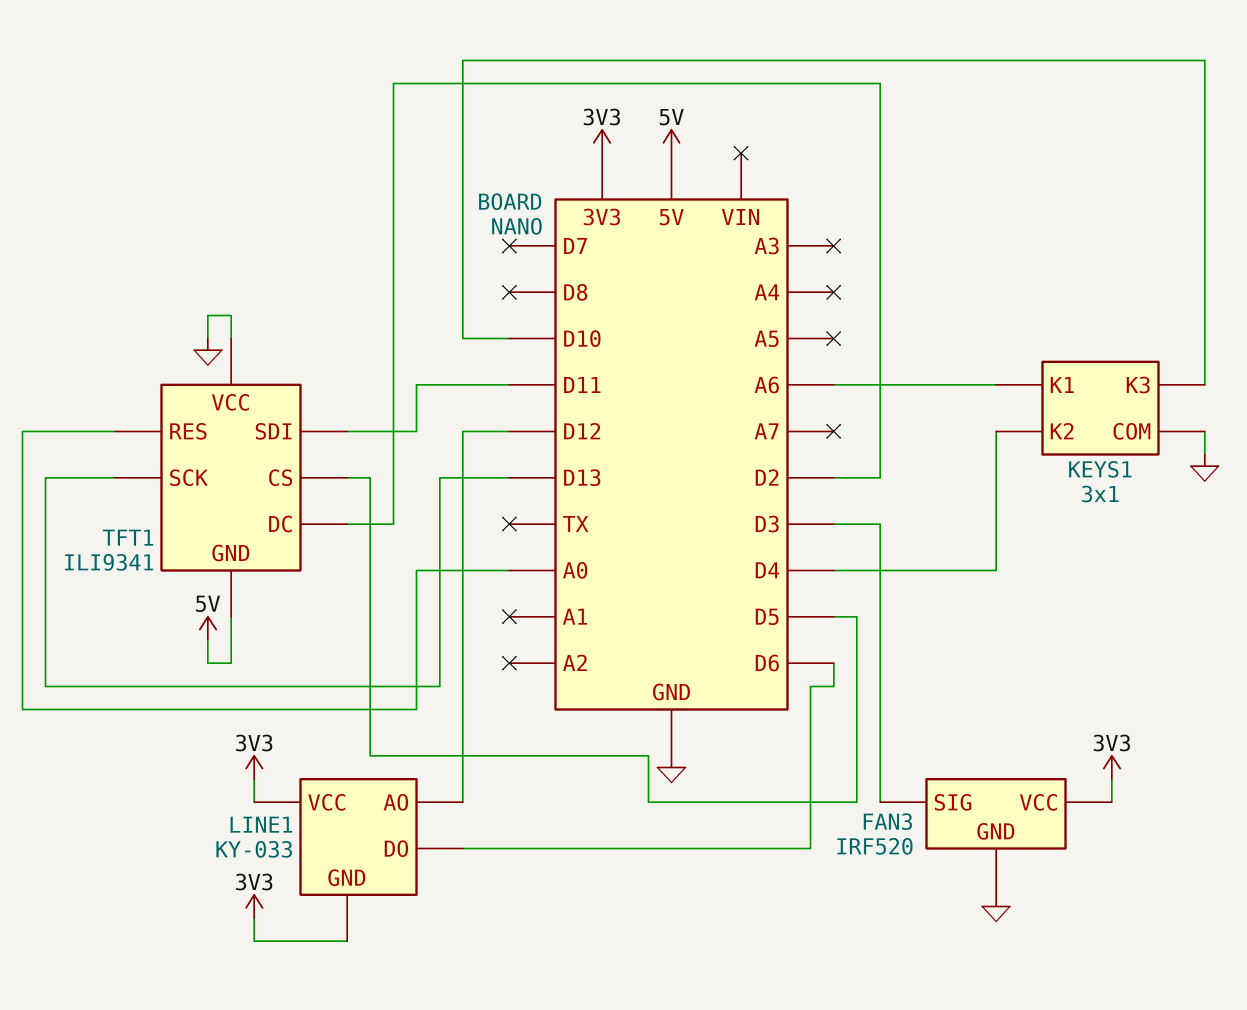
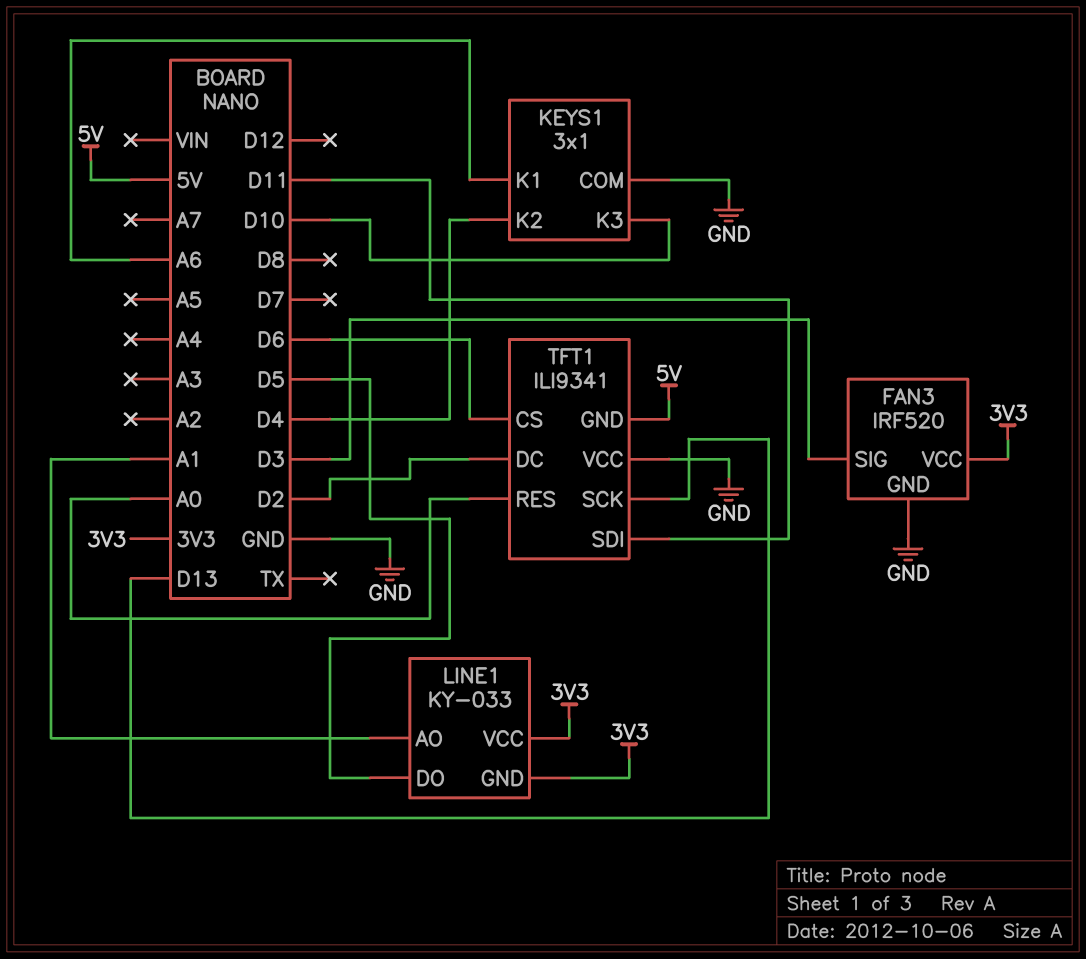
LINE1 pin AO: D12 -> A1
LINE1 pin DO: D6 -> D5
TFT1 pin CS: D5 -> D6

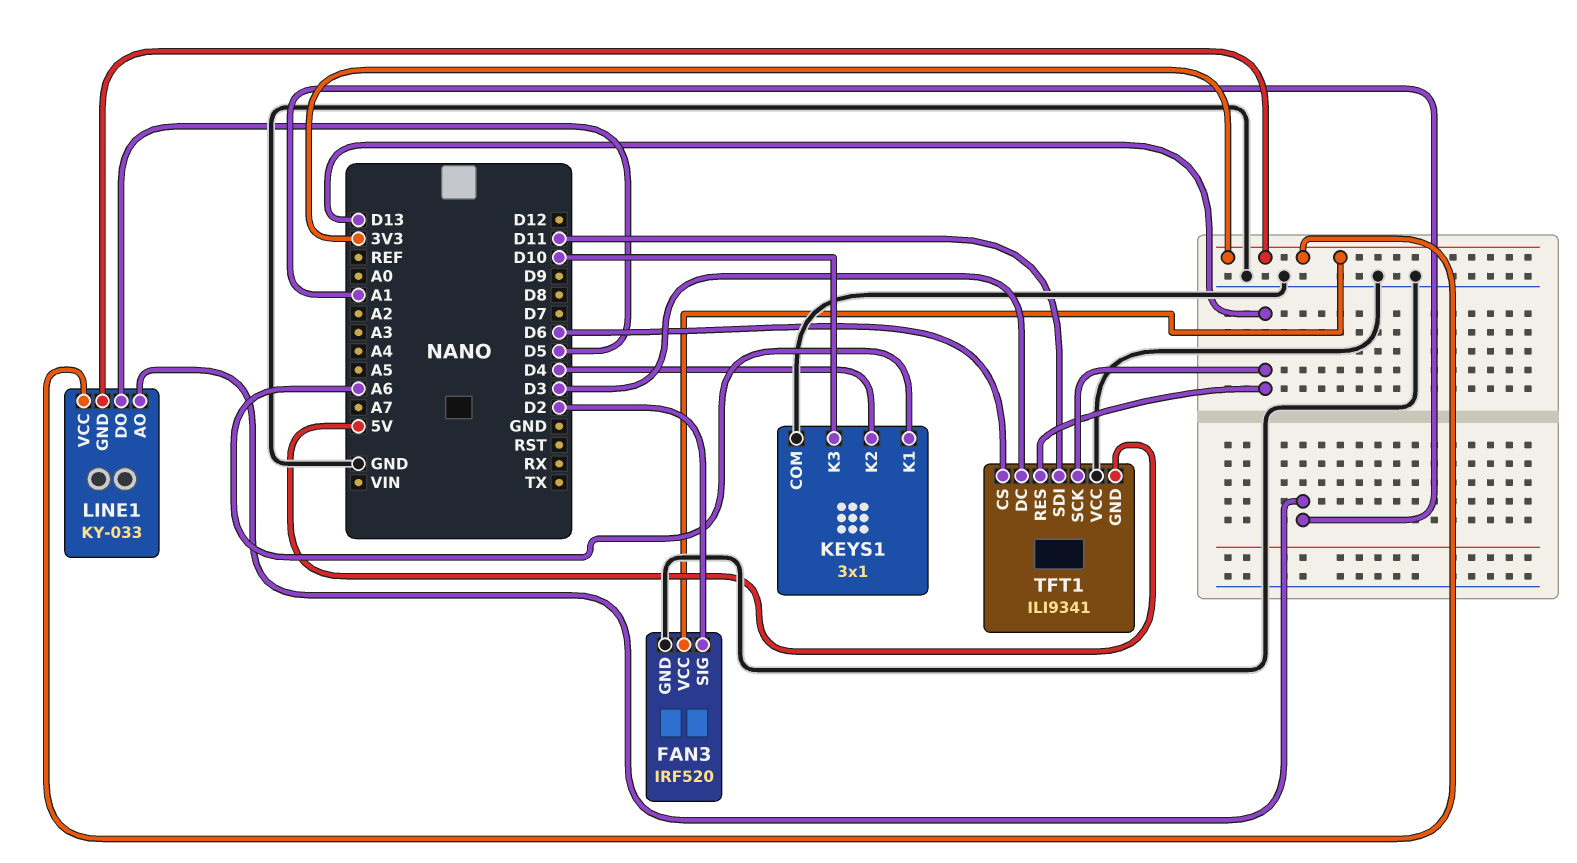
FAN3 pin SIG: D3 -> D2
TFT1 pin DC: D2 -> D3
TFT1 pin RES: A0 -> D13

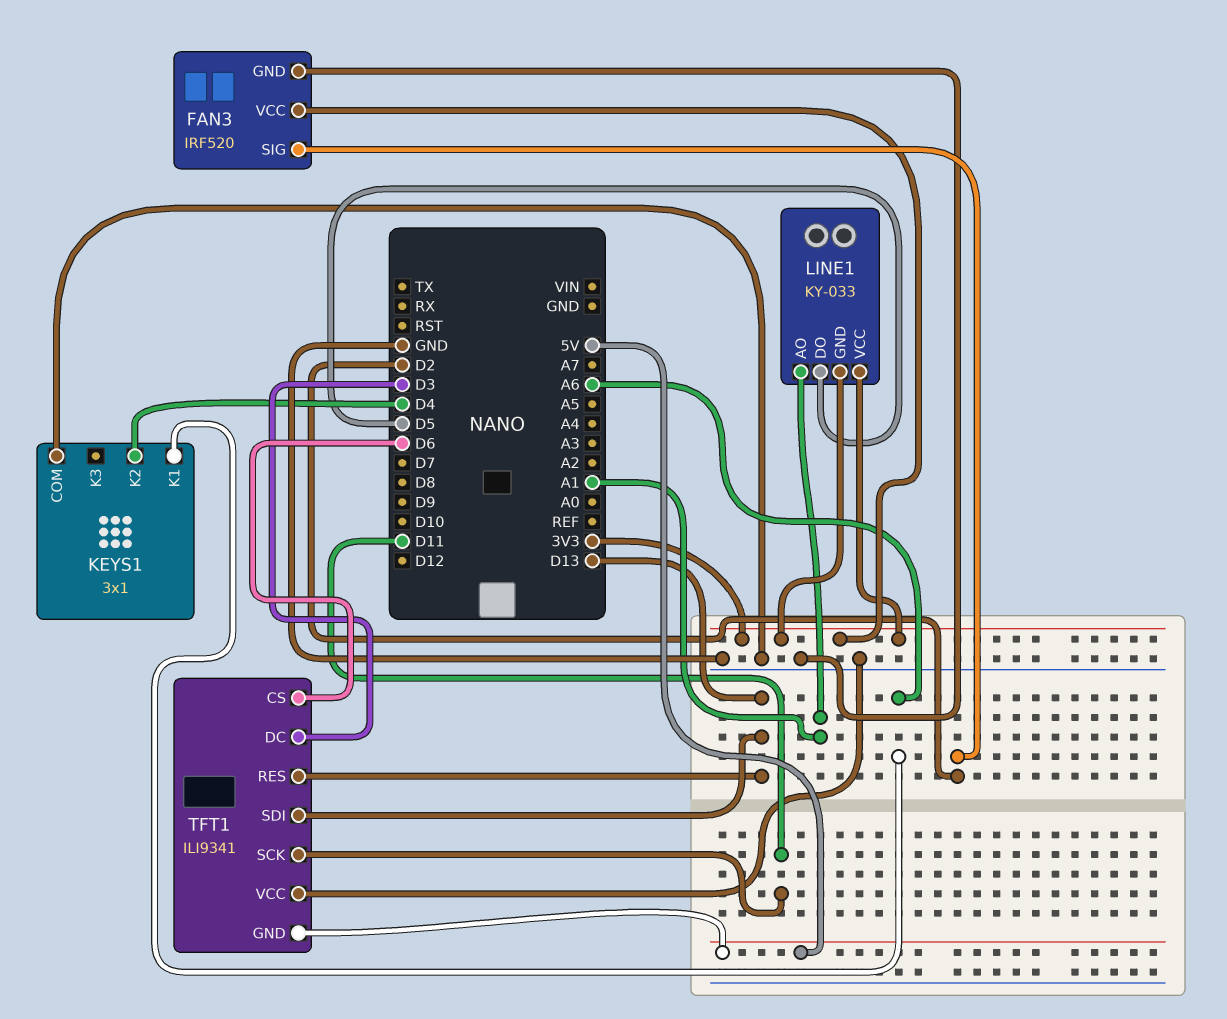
KEYS1 pin K3: D10 -> none
TFT1 pin SCK: D13 -> D11
TFT1 pin SDI: D11 -> D13

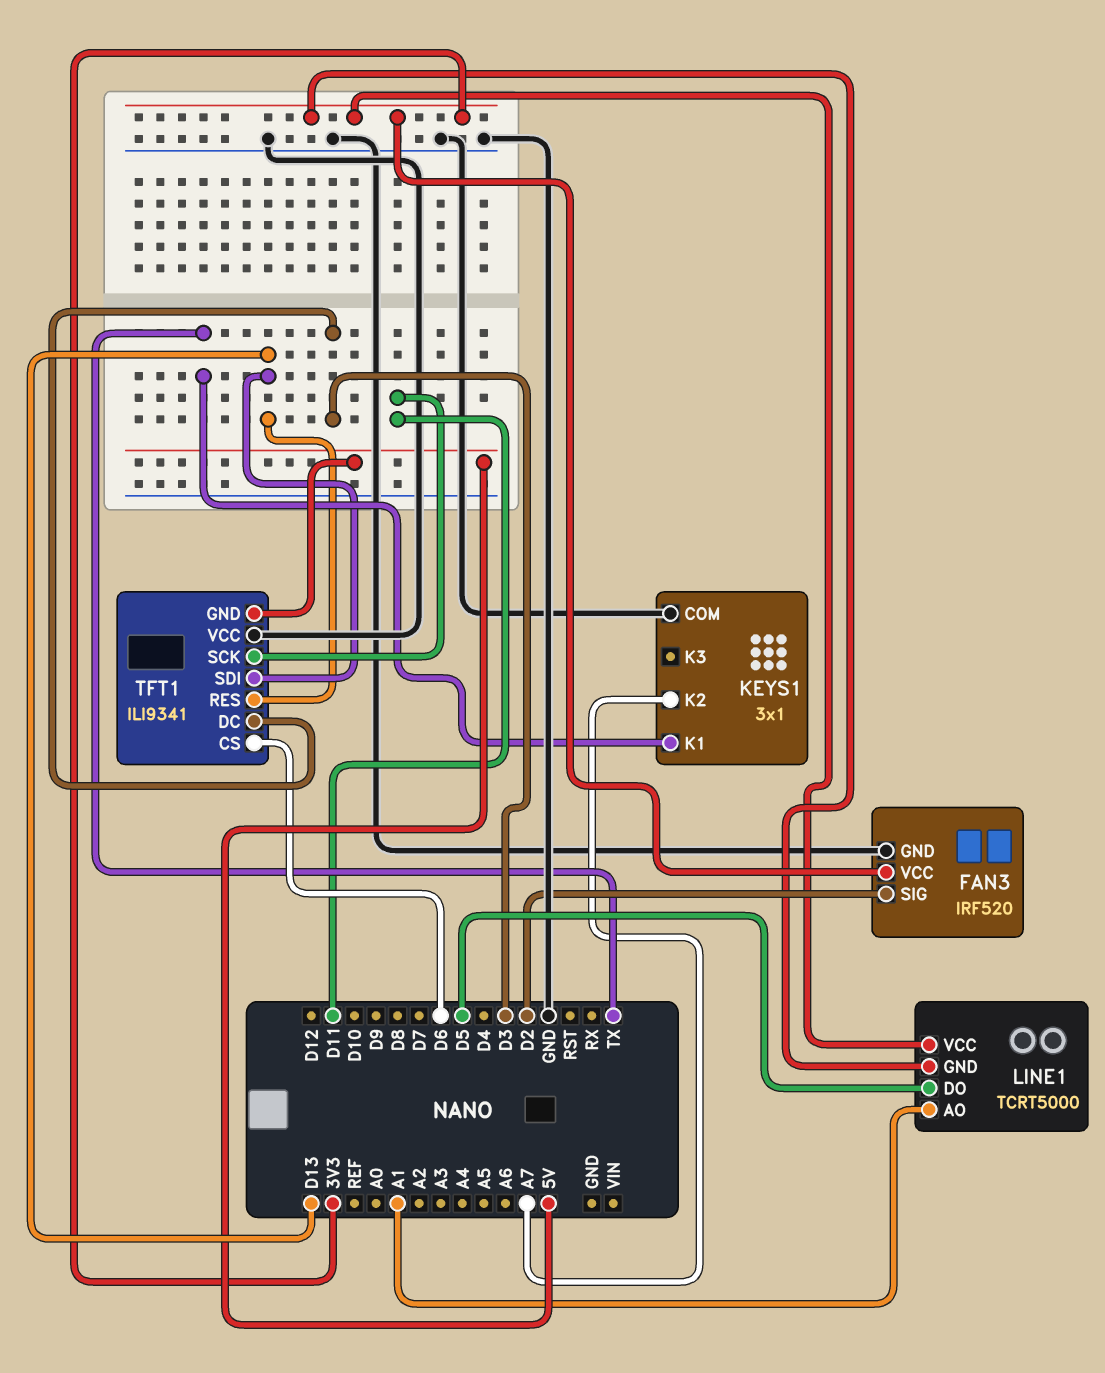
KEYS1 pin K1: A6 -> TX
KEYS1 pin K2: D4 -> A7
LINE1: KY-033 -> TCRT5000

